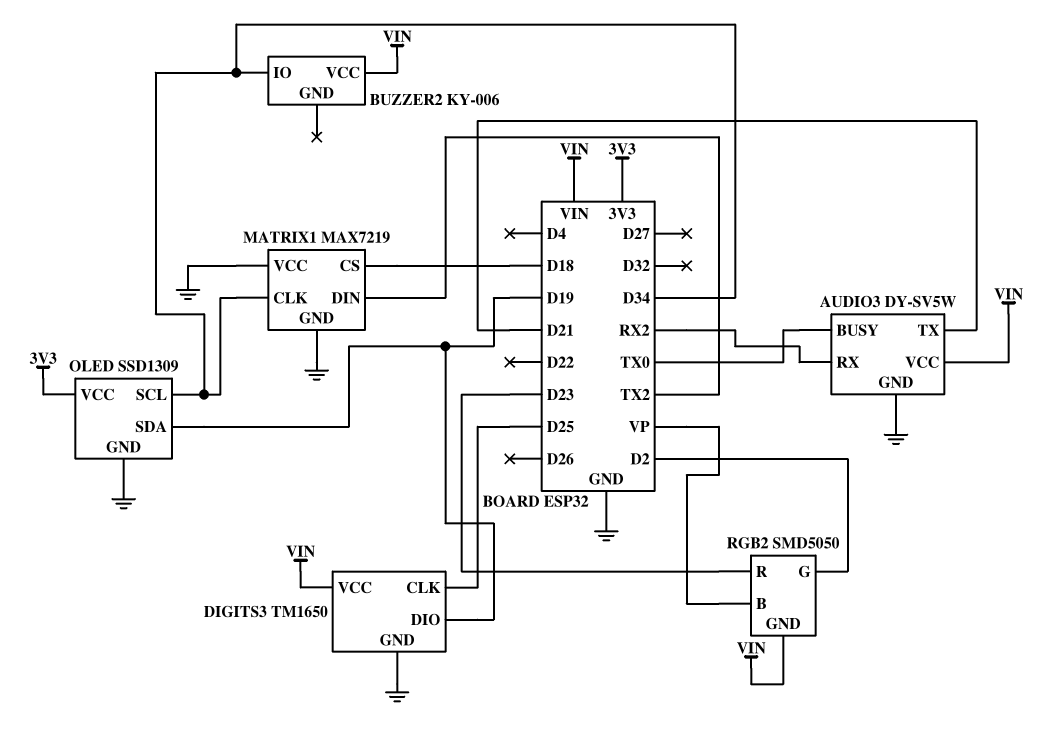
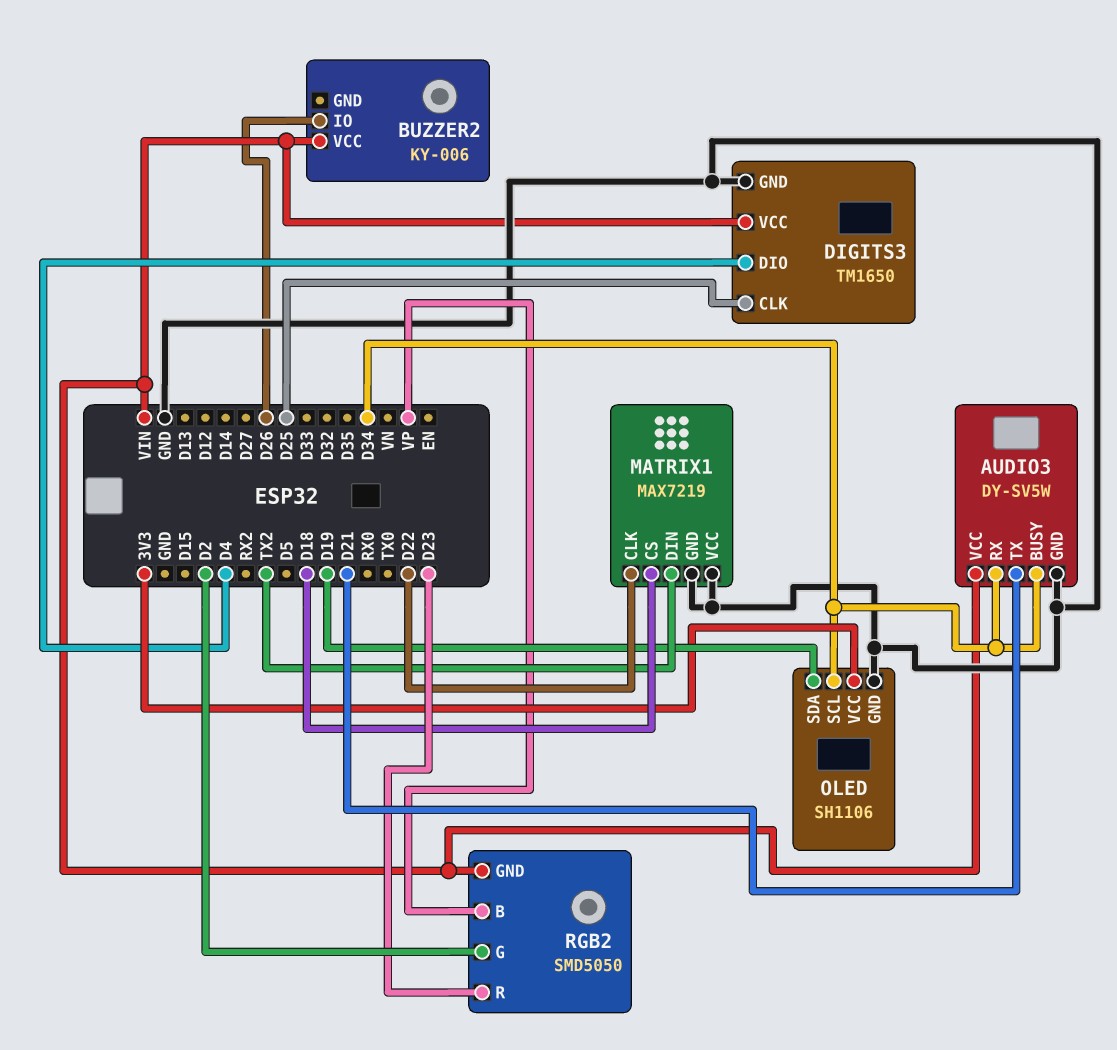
AUDIO3 pin BUSY: TX0 -> D34
AUDIO3 pin RX: RX2 -> D34
BUZZER2 pin IO: D34 -> D26
DIGITS3 pin DIO: D19 -> D4
MATRIX1 pin CLK: D34 -> D22
OLED: SSD1309 -> SH1106

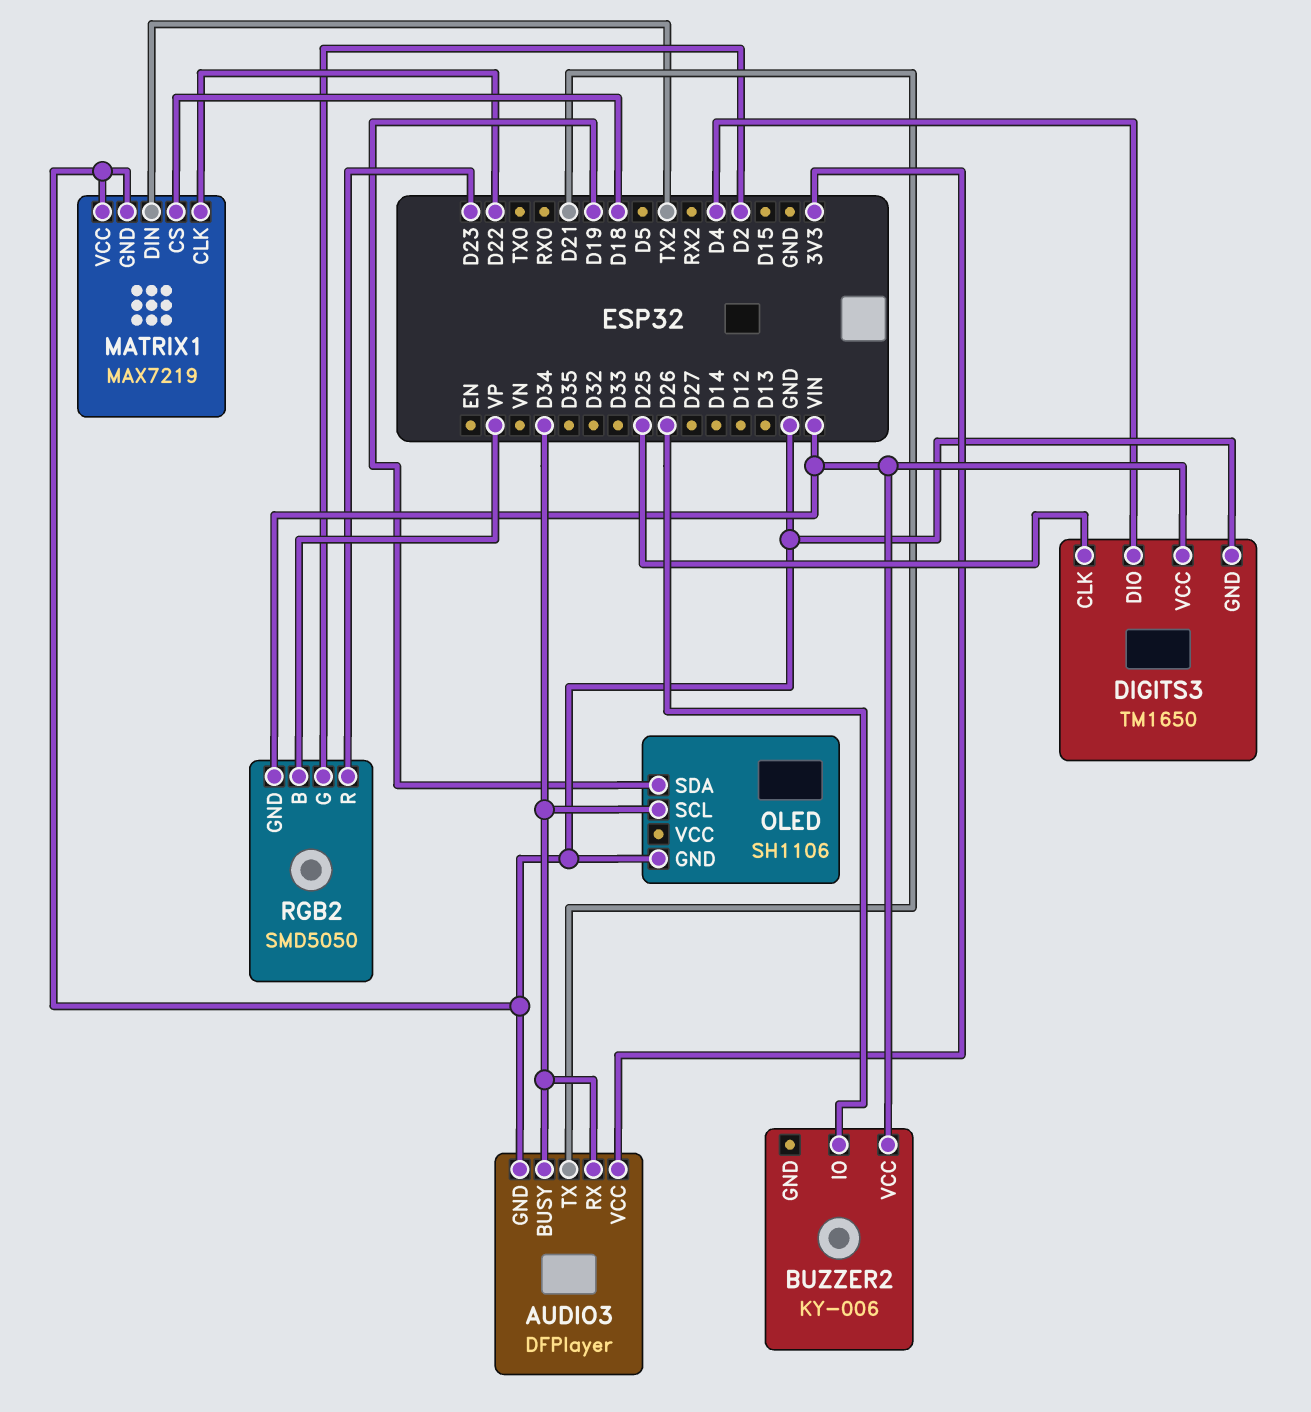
AUDIO3: DY-SV5W -> DFPlayer
AUDIO3 pin VCC: VIN -> 3V3
OLED pin VCC: 3V3 -> none

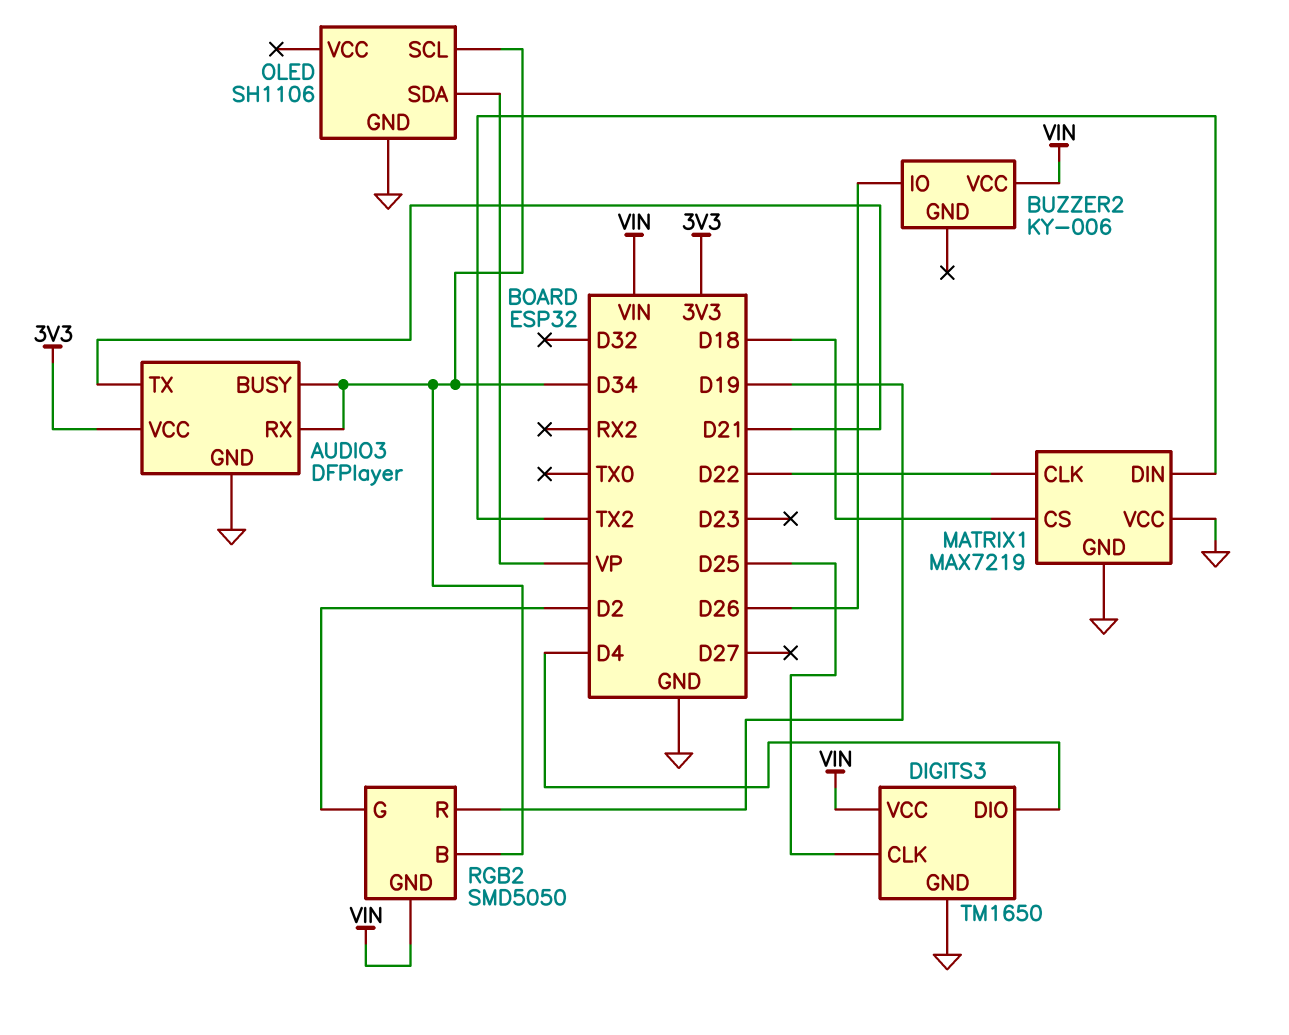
OLED pin SDA: D19 -> VP
RGB2 pin B: VP -> D34
RGB2 pin R: D23 -> D19

